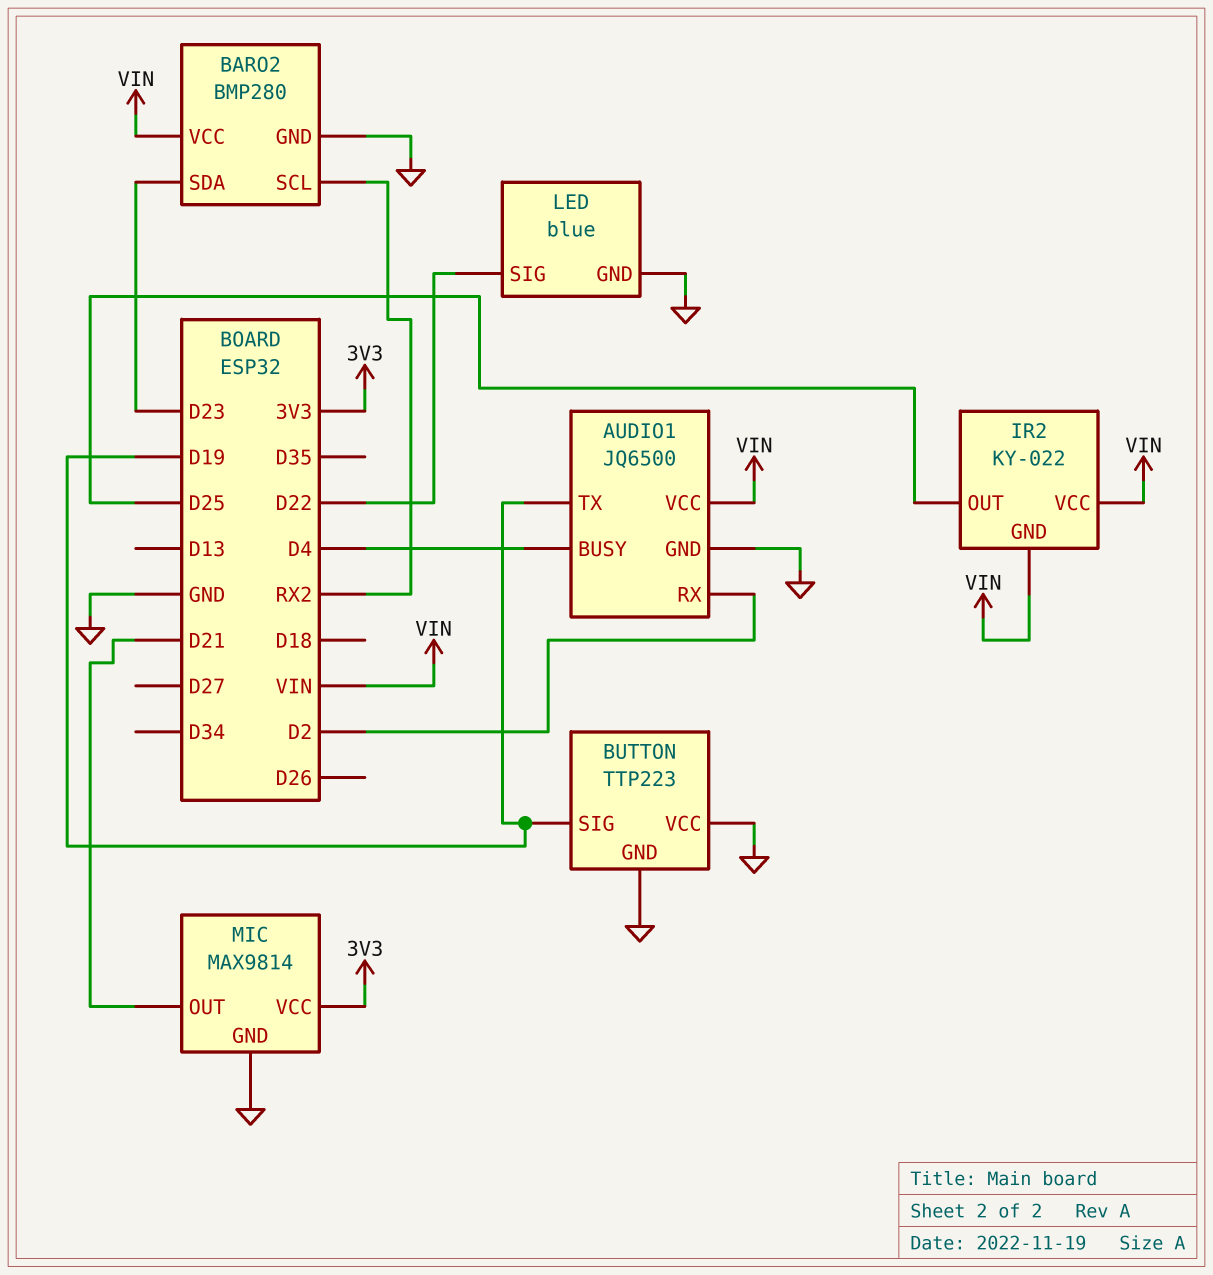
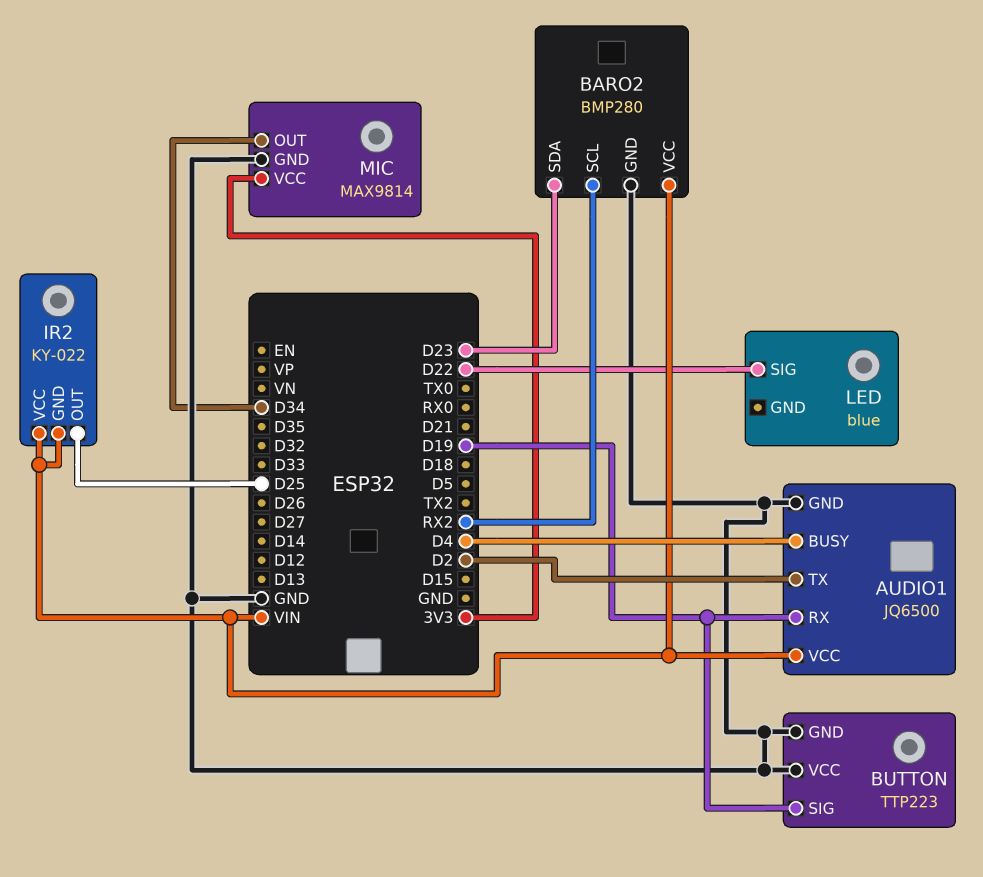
AUDIO1 pin RX: D2 -> D19
AUDIO1 pin TX: D19 -> D2
LED pin GND: GND -> none
MIC pin OUT: D21 -> D34

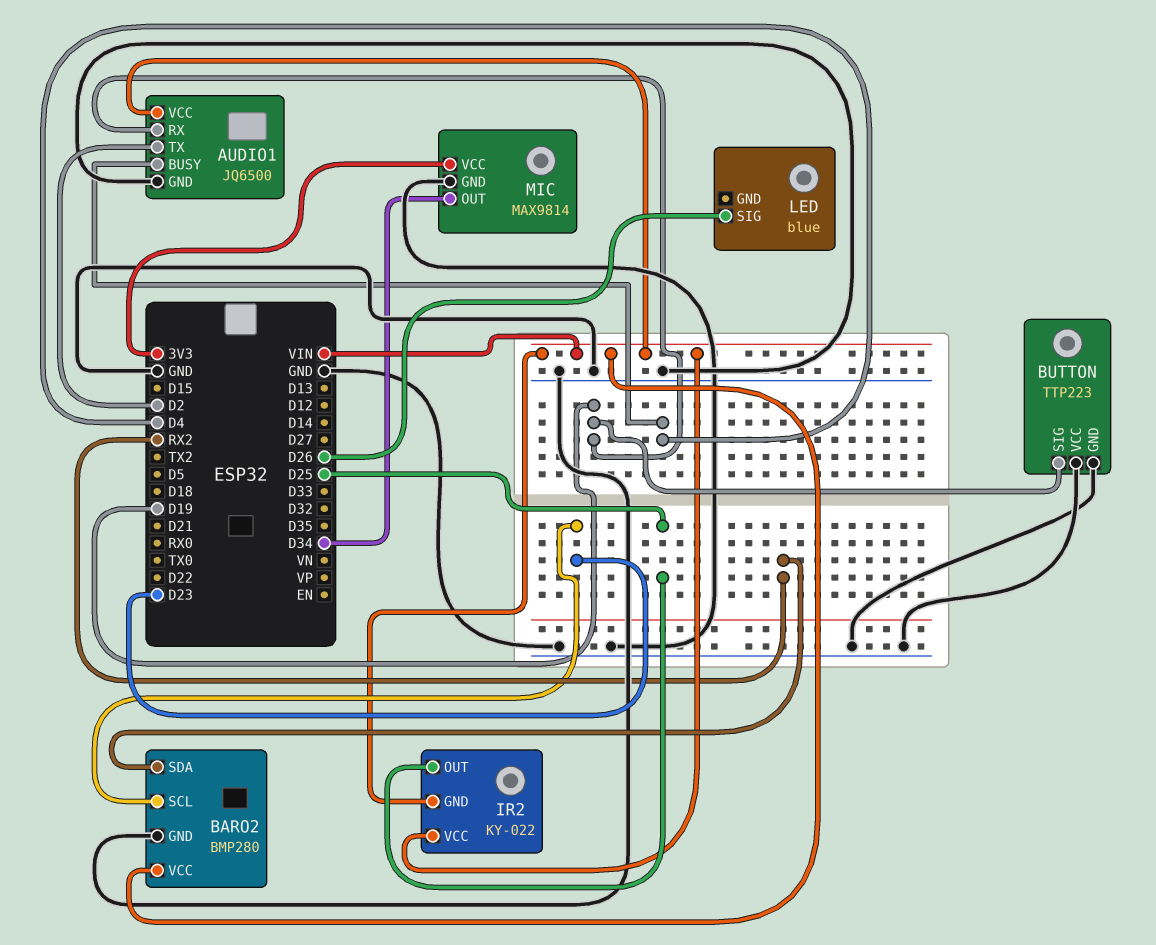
BARO2 pin SCL: RX2 -> D23
BARO2 pin SDA: D23 -> RX2
LED pin SIG: D22 -> D26

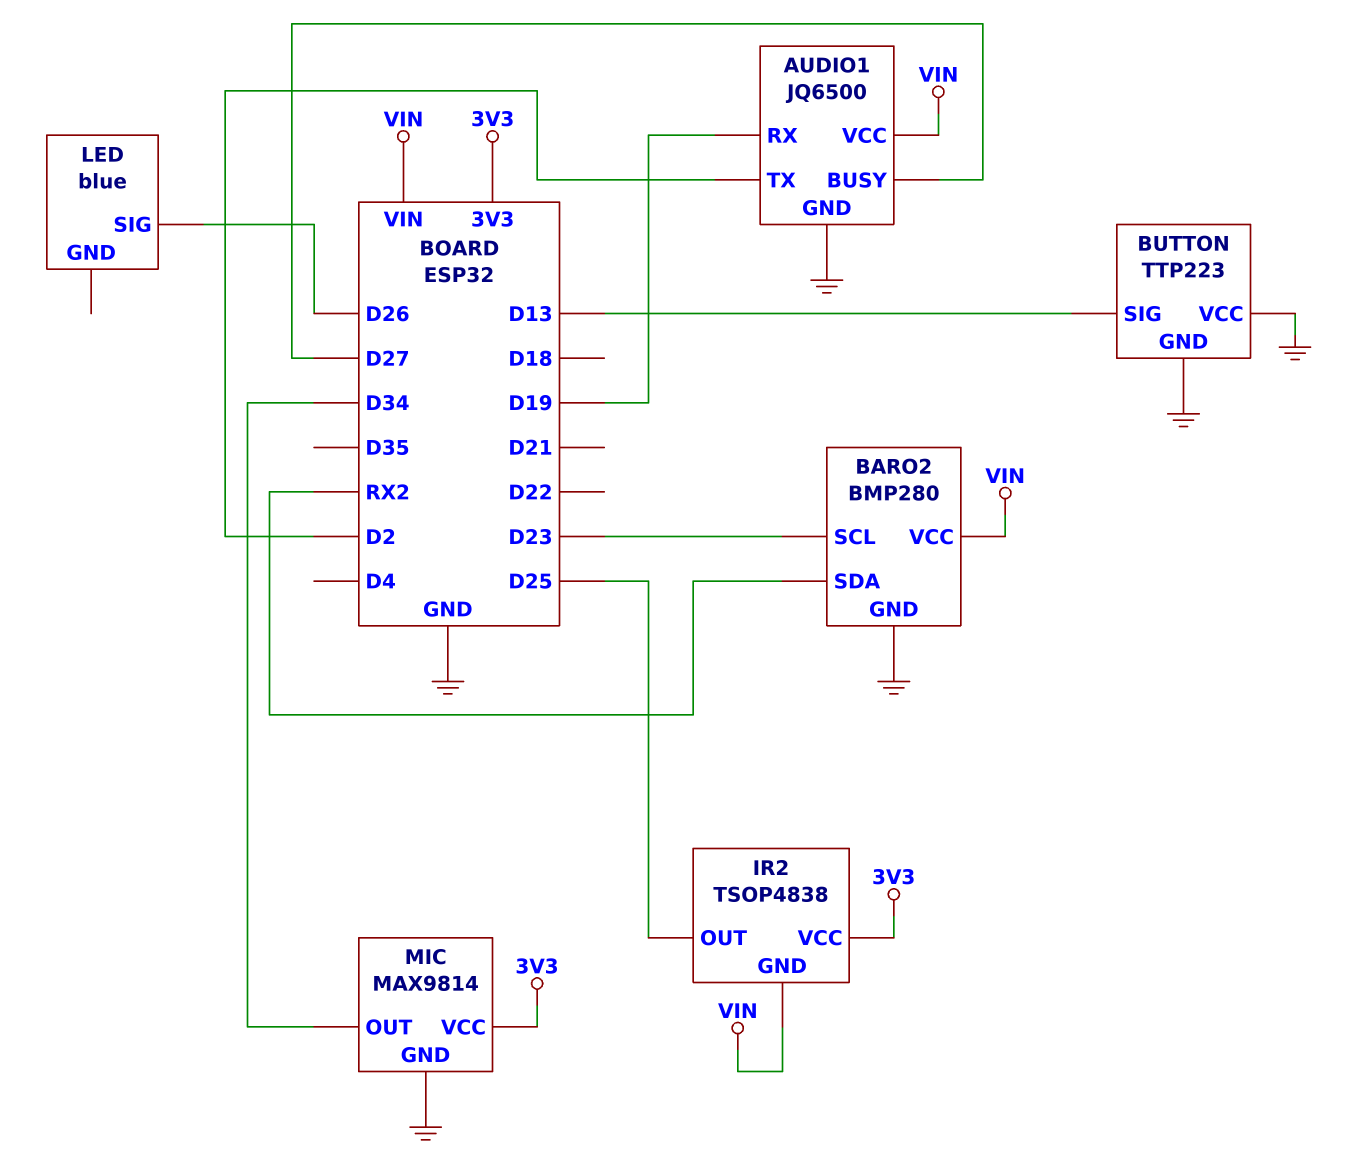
AUDIO1 pin BUSY: D4 -> D27
BUTTON pin SIG: D19 -> D13
IR2: KY-022 -> TSOP4838
IR2 pin VCC: VIN -> 3V3

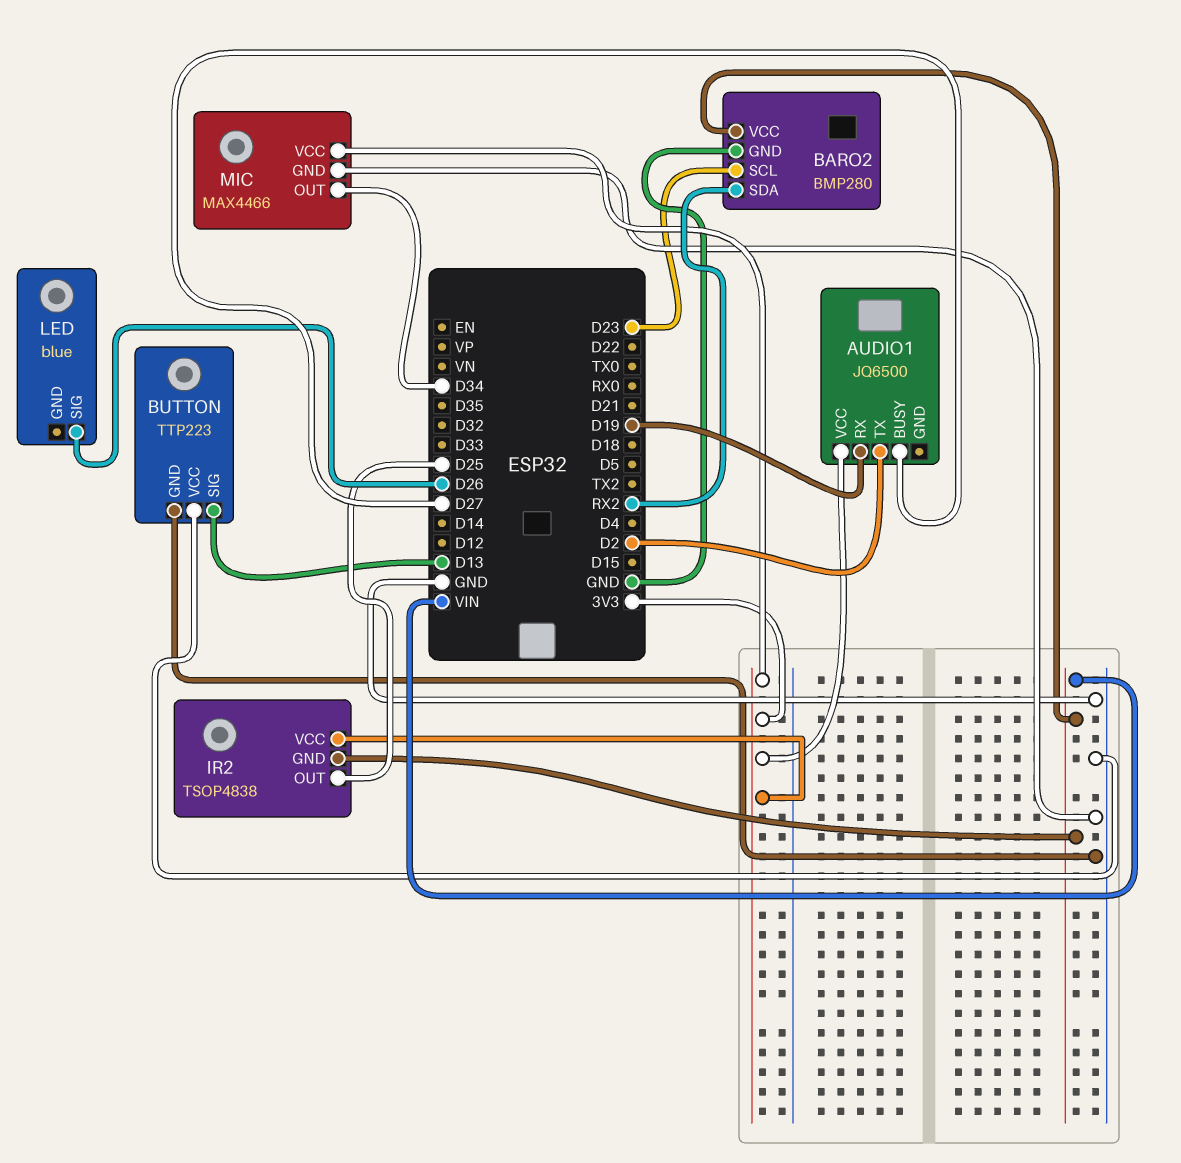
AUDIO1 pin GND: GND -> none
AUDIO1 pin VCC: VIN -> 3V3
MIC: MAX9814 -> MAX4466

